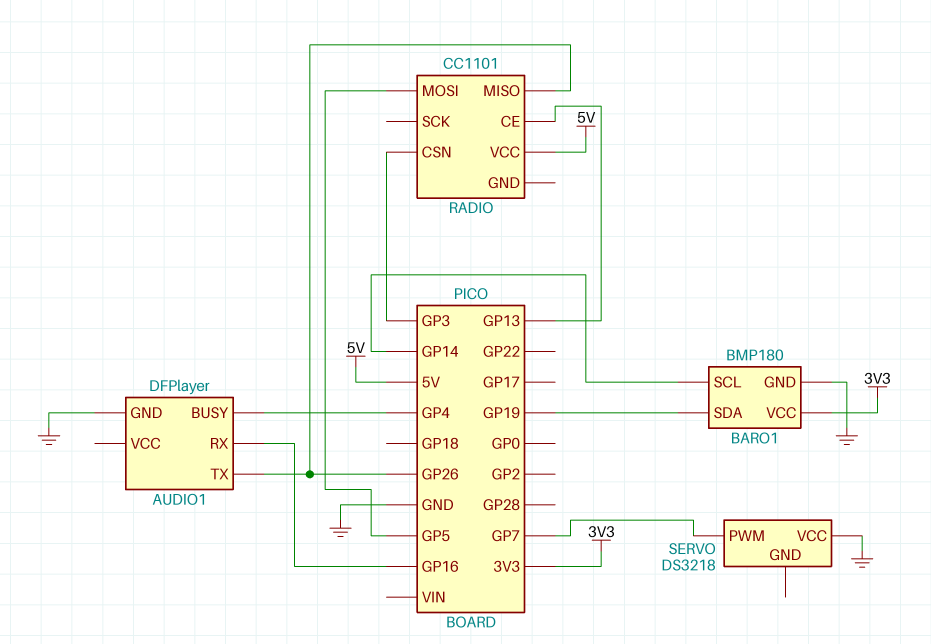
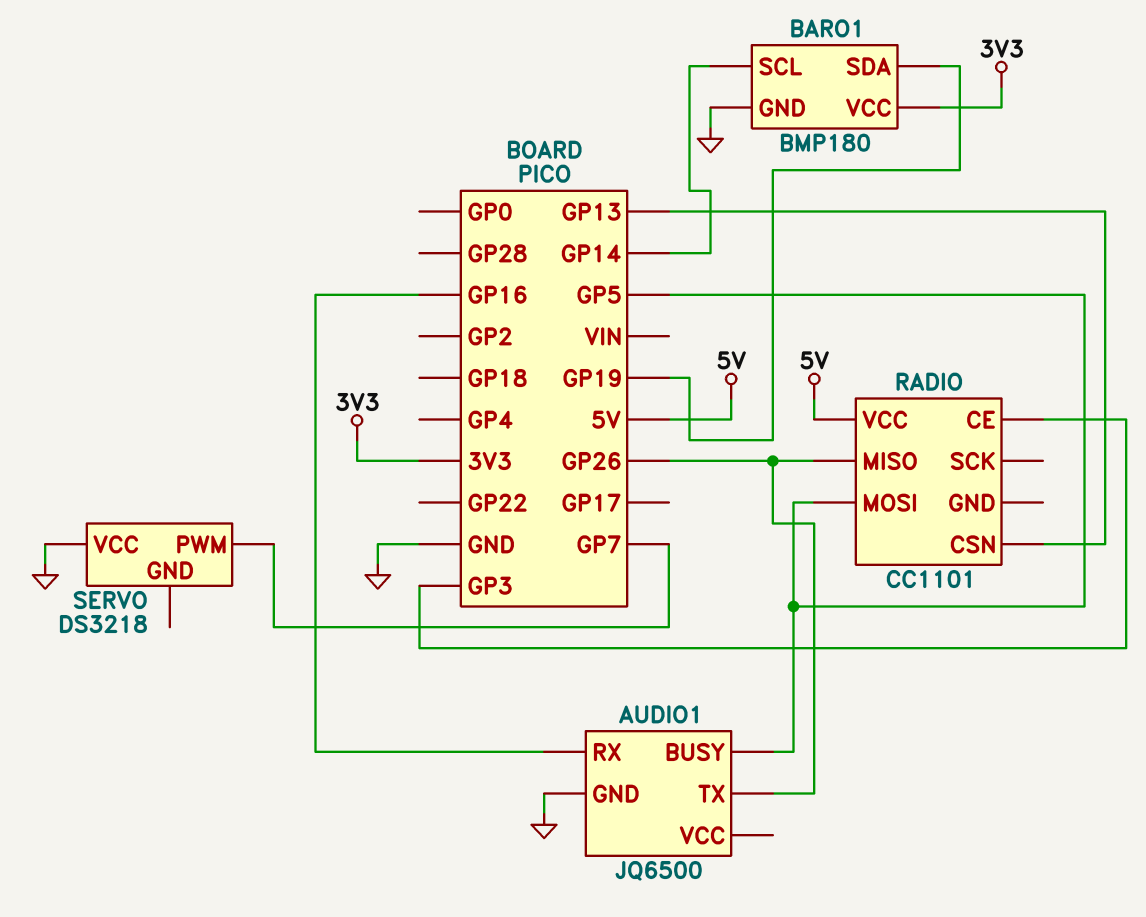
AUDIO1: DFPlayer -> JQ6500
AUDIO1 pin BUSY: GP4 -> GP5
RADIO pin CE: GP13 -> GP3
RADIO pin CSN: GP3 -> GP13

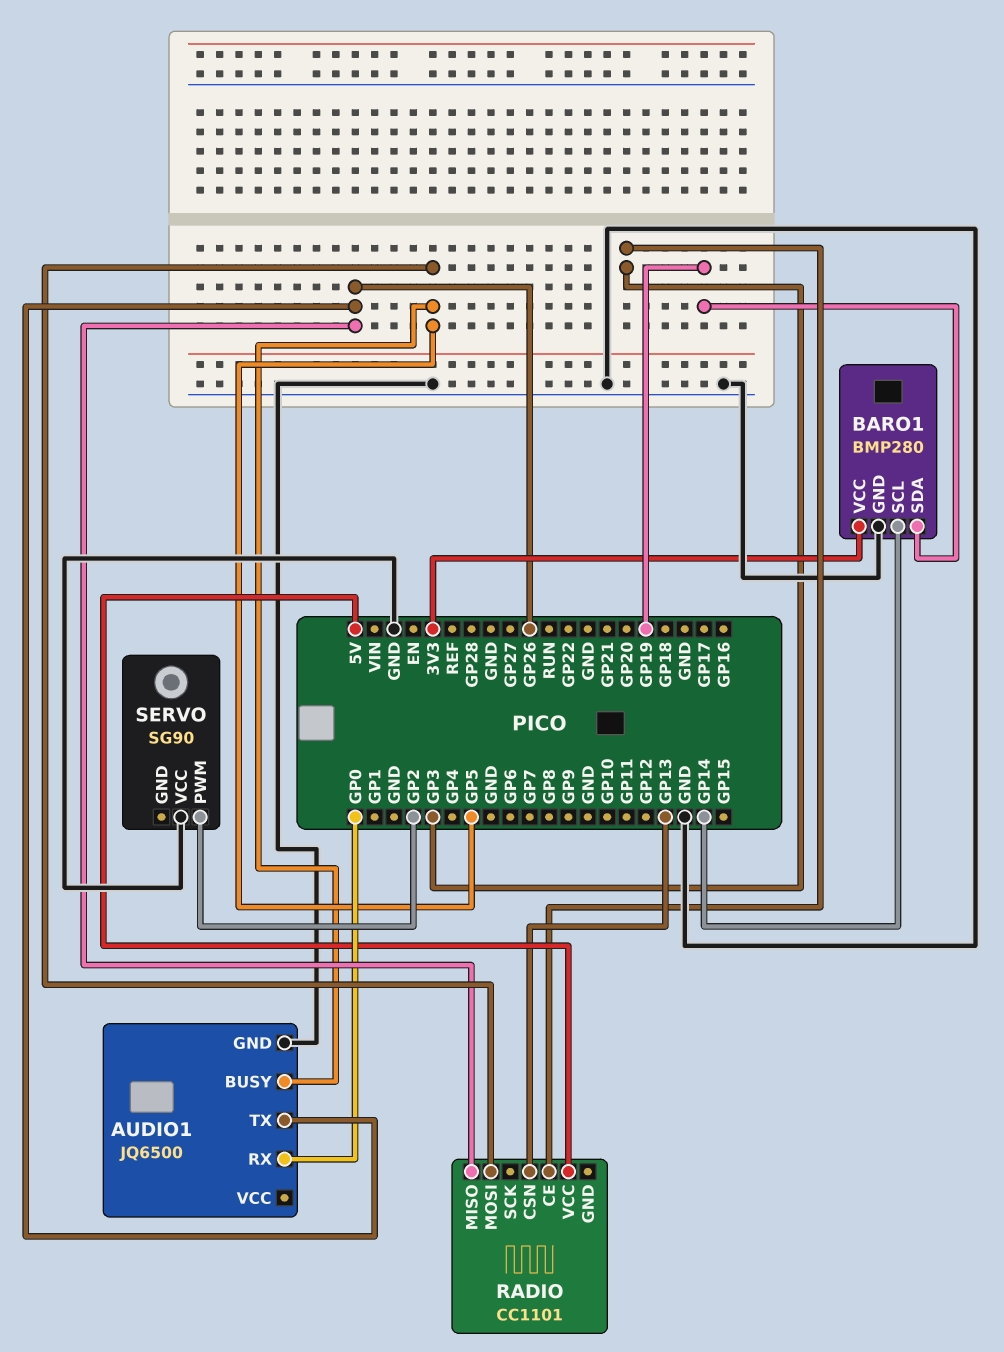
AUDIO1 pin RX: GP16 -> GP0
BARO1: BMP180 -> BMP280
SERVO: DS3218 -> SG90
SERVO pin PWM: GP7 -> GP2

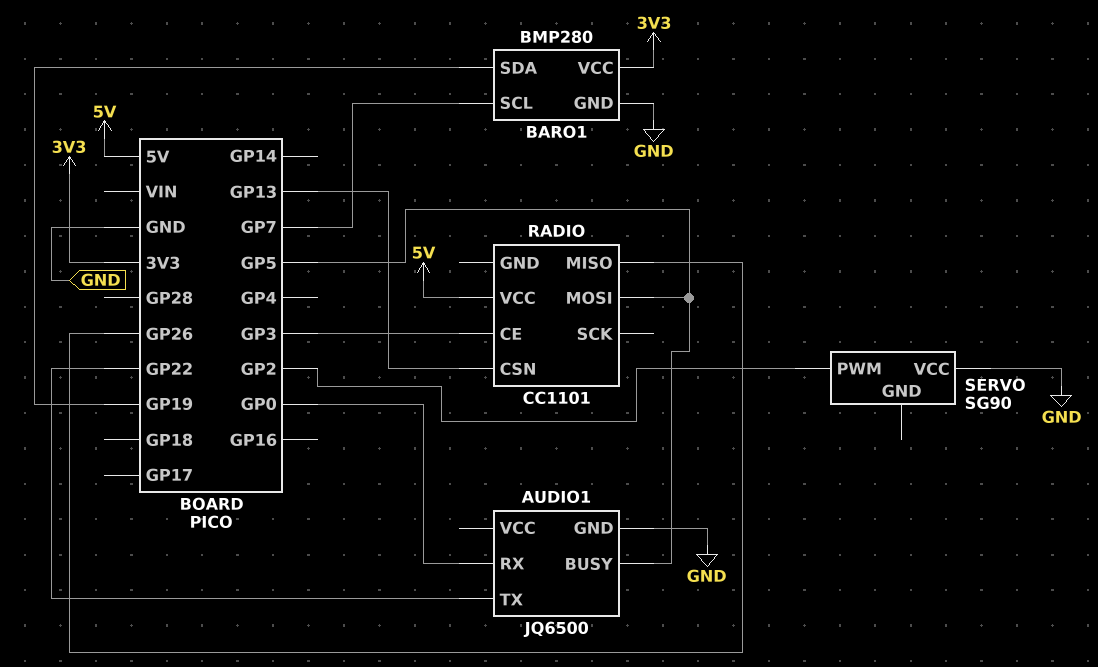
AUDIO1 pin TX: GP26 -> GP22
BARO1 pin SCL: GP14 -> GP7

